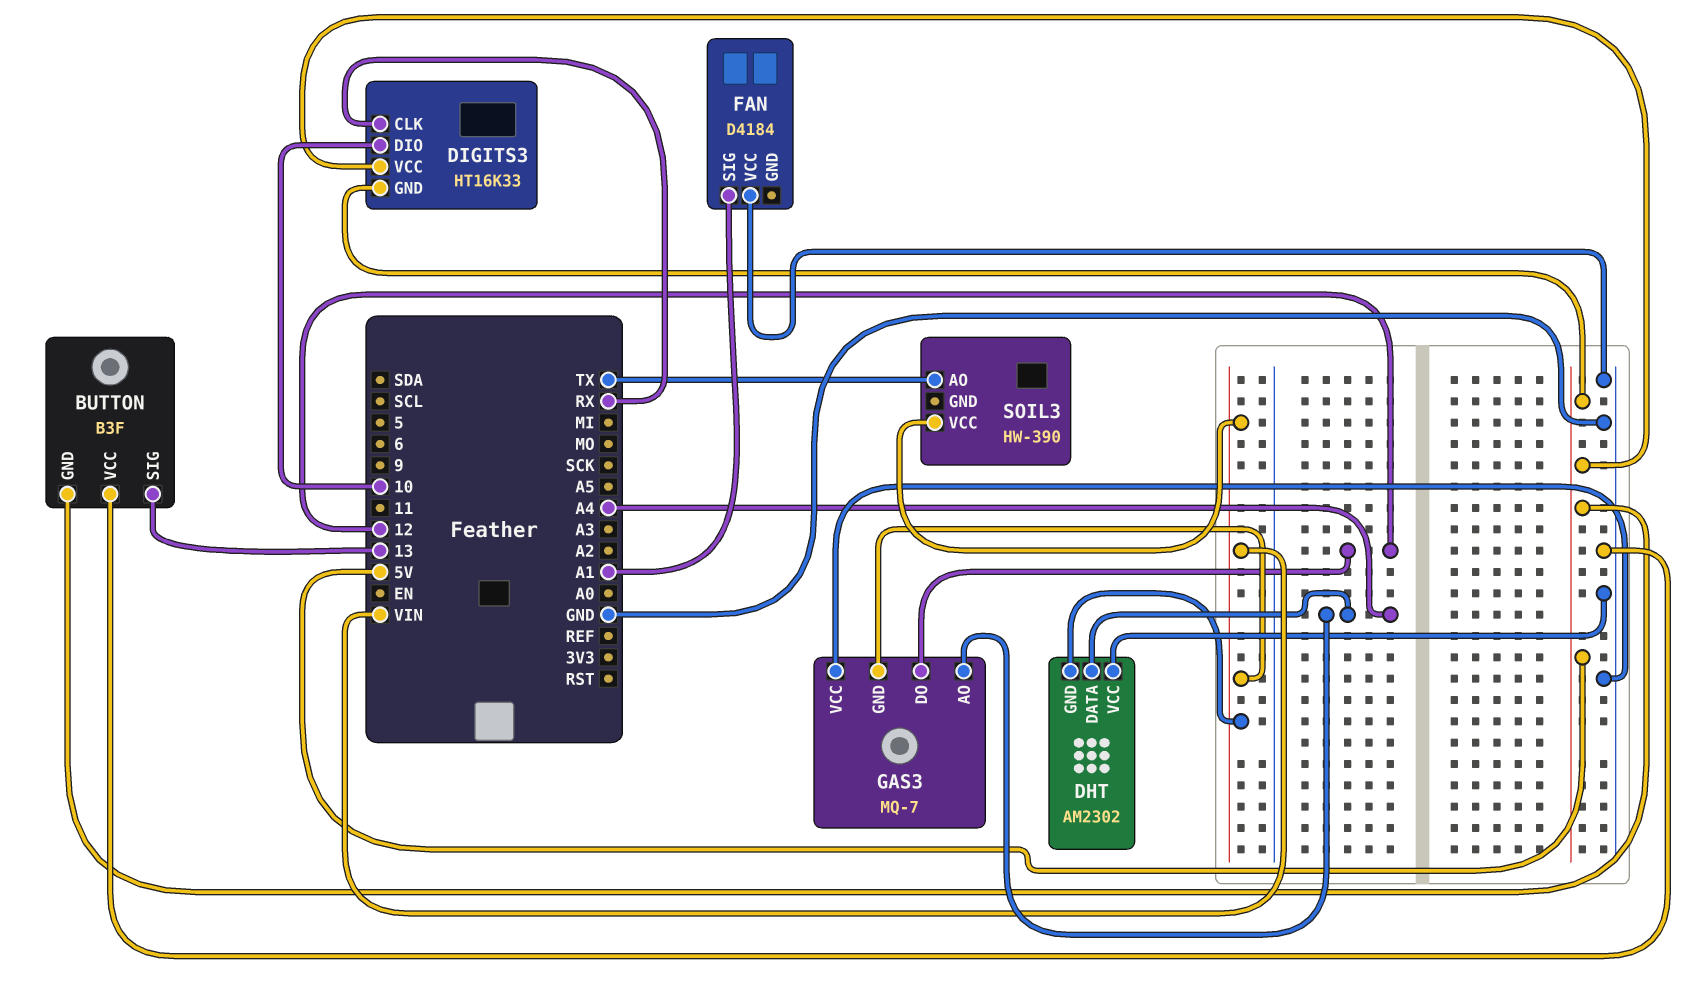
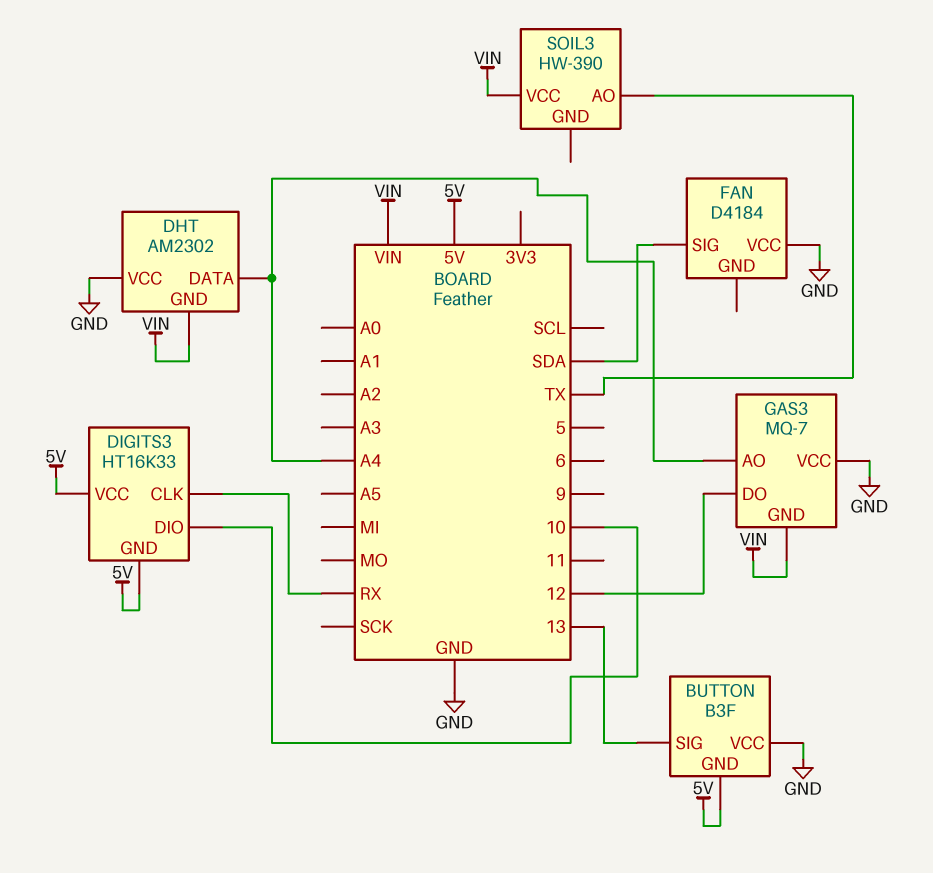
FAN pin SIG: A1 -> SDA

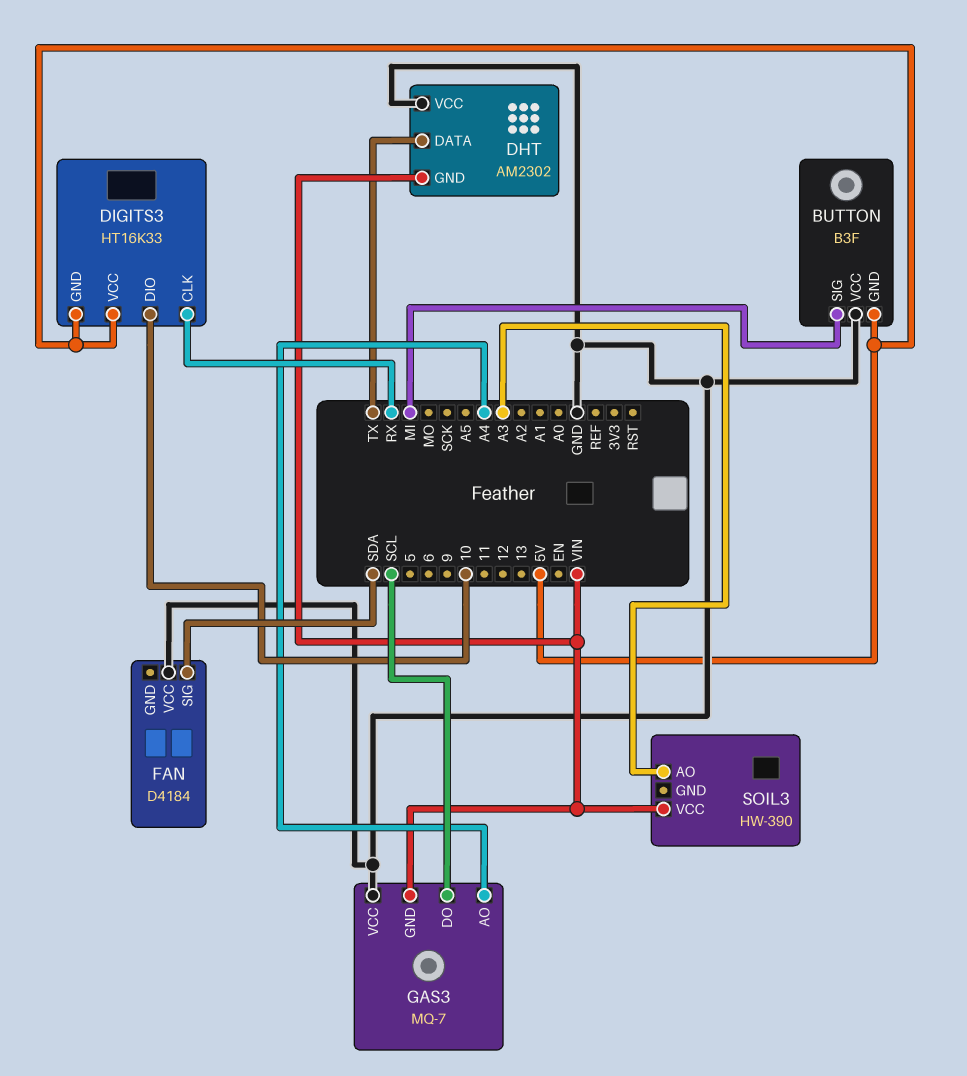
BUTTON pin SIG: 13 -> MI
DHT pin DATA: A4 -> TX
GAS3 pin DO: 12 -> SCL
SOIL3 pin AO: TX -> A3

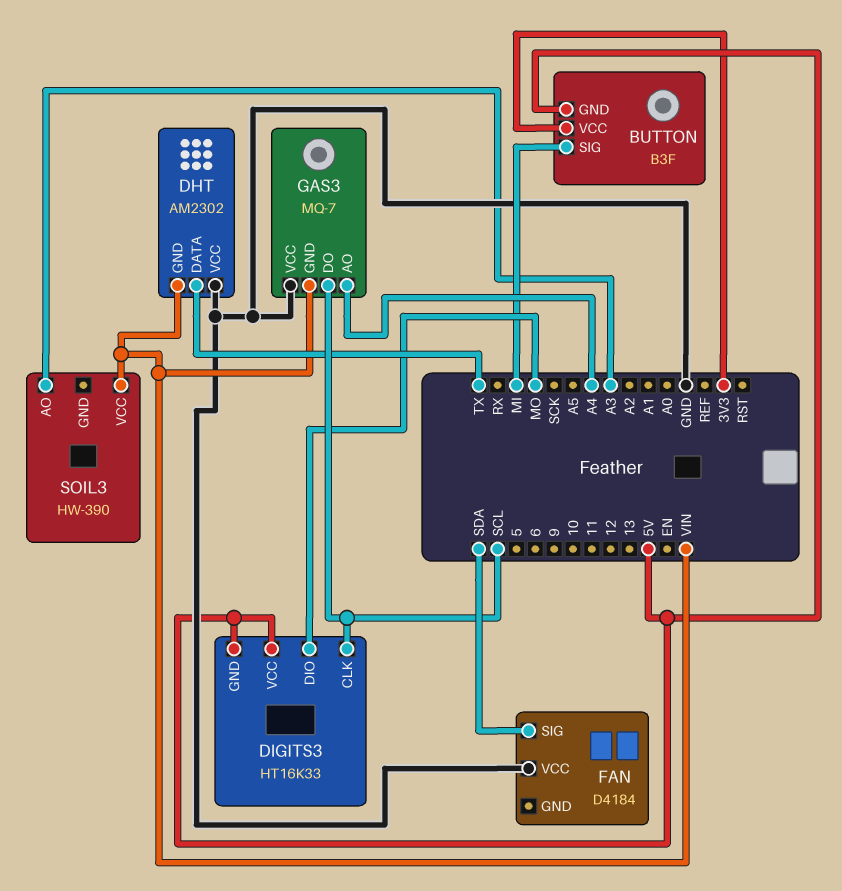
BUTTON pin VCC: GND -> 3V3
DIGITS3 pin CLK: RX -> SCL
DIGITS3 pin DIO: 10 -> MO

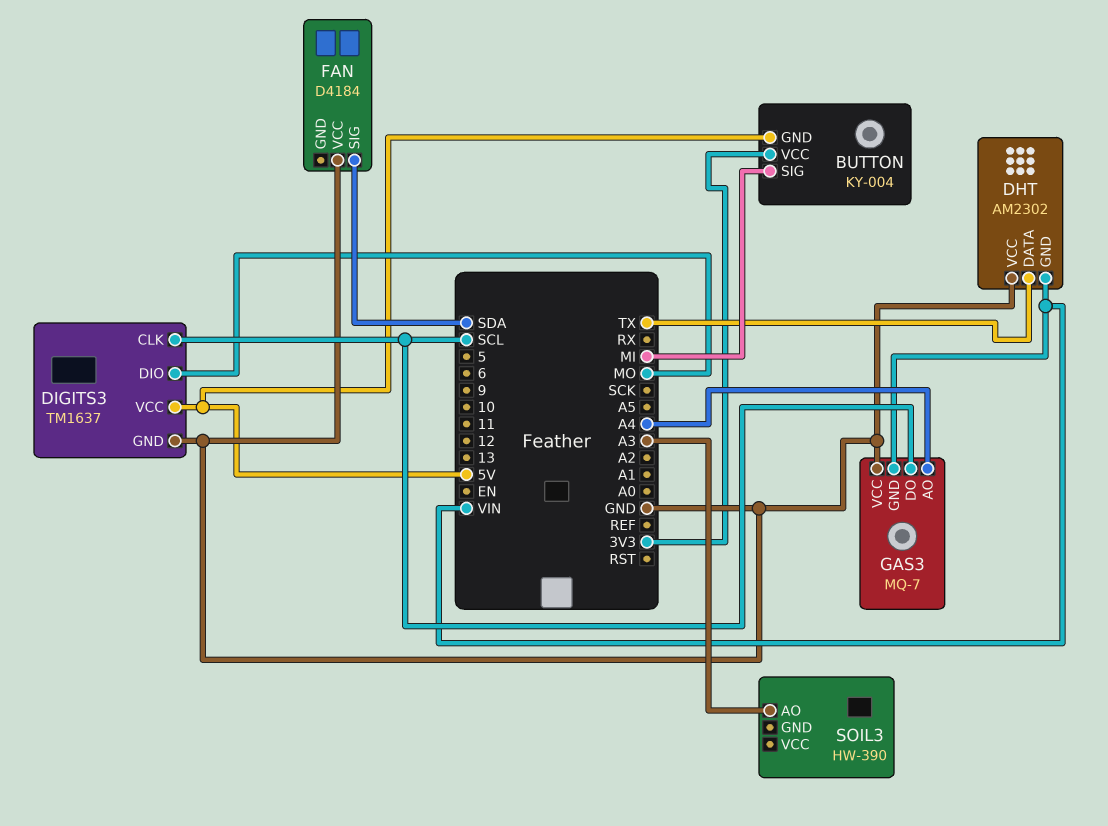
BUTTON: B3F -> KY-004
DIGITS3: HT16K33 -> TM1637
DIGITS3 pin GND: 5V -> GND
SOIL3 pin VCC: VIN -> none

